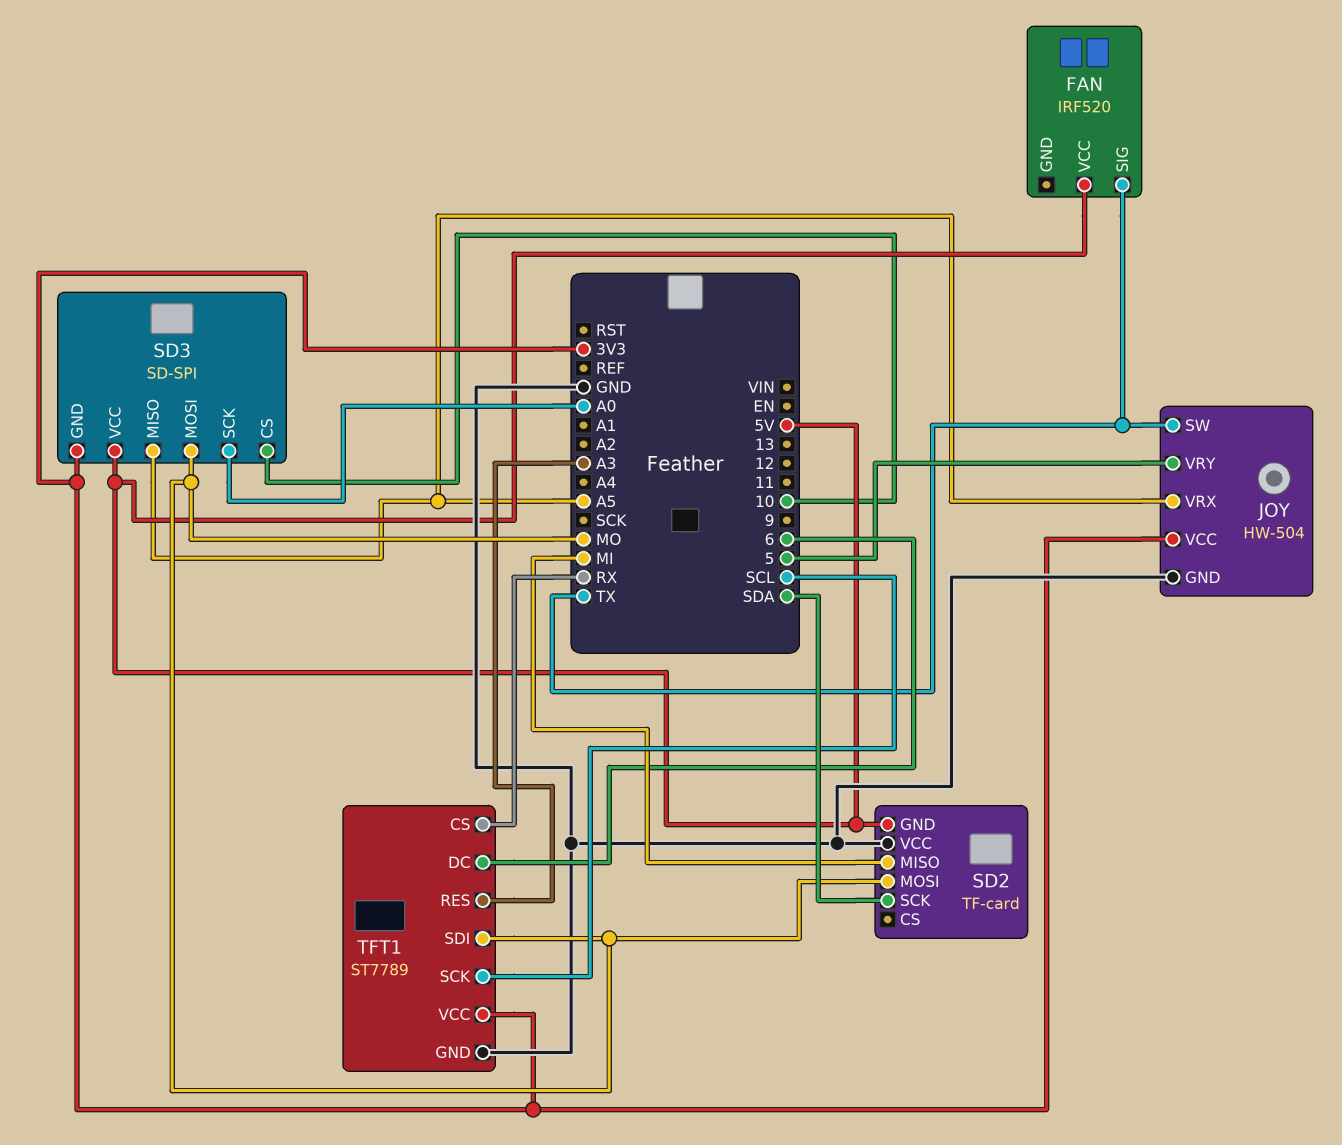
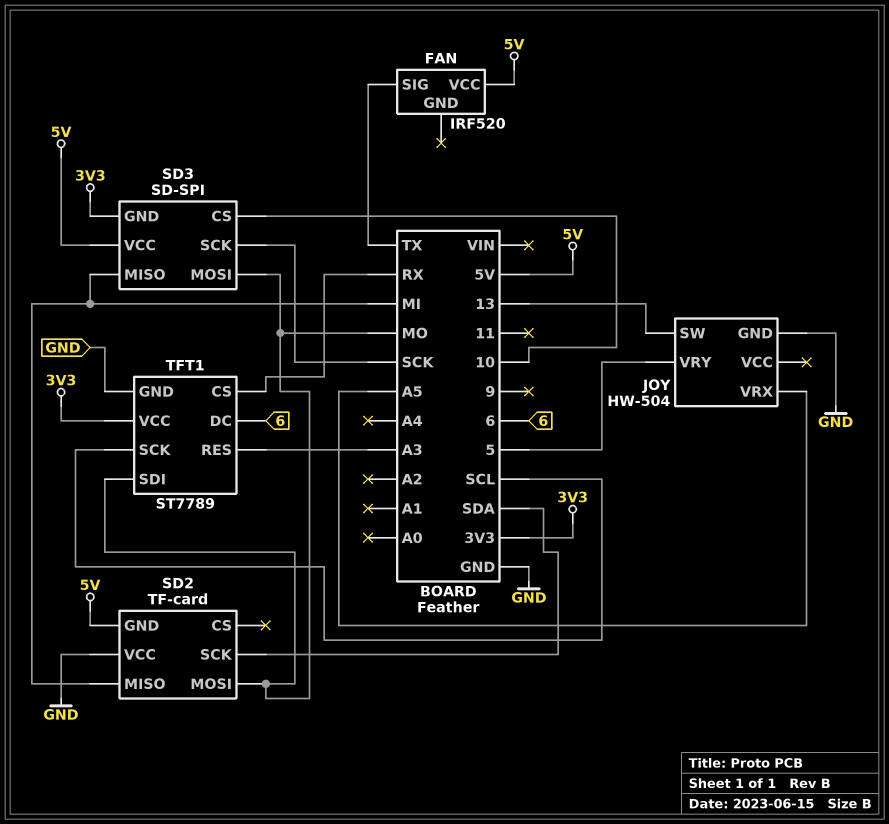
JOY pin SW: TX -> 13
JOY pin VCC: 3V3 -> none
SD3 pin MISO: A5 -> MI
SD3 pin SCK: A0 -> SCK

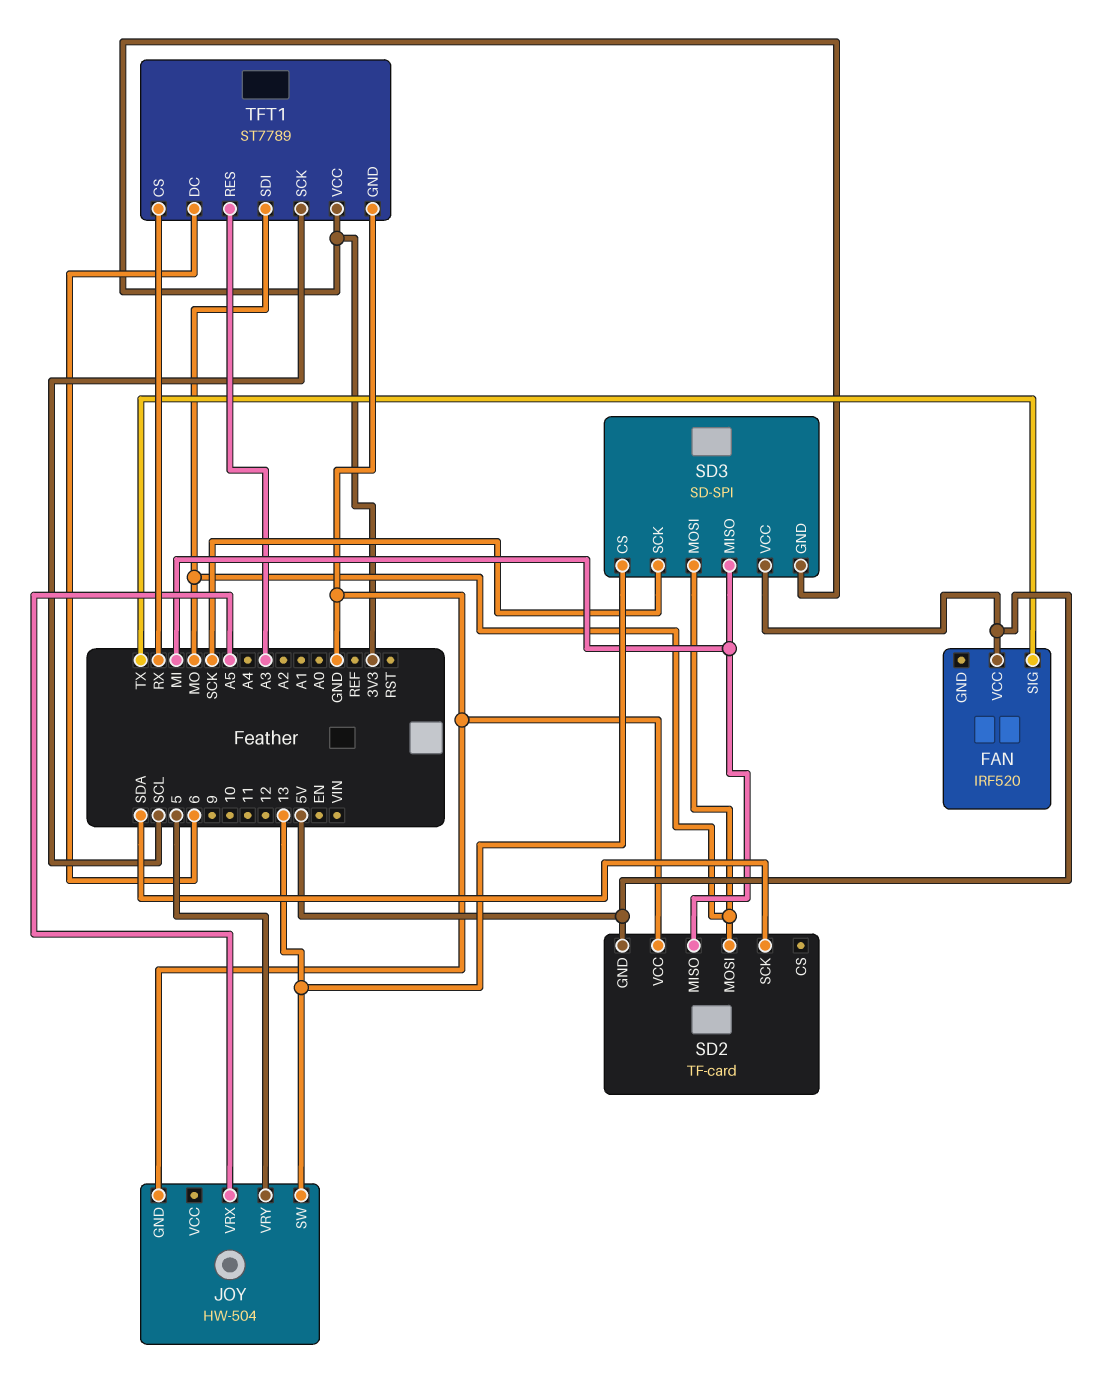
SD3 pin CS: 10 -> 13

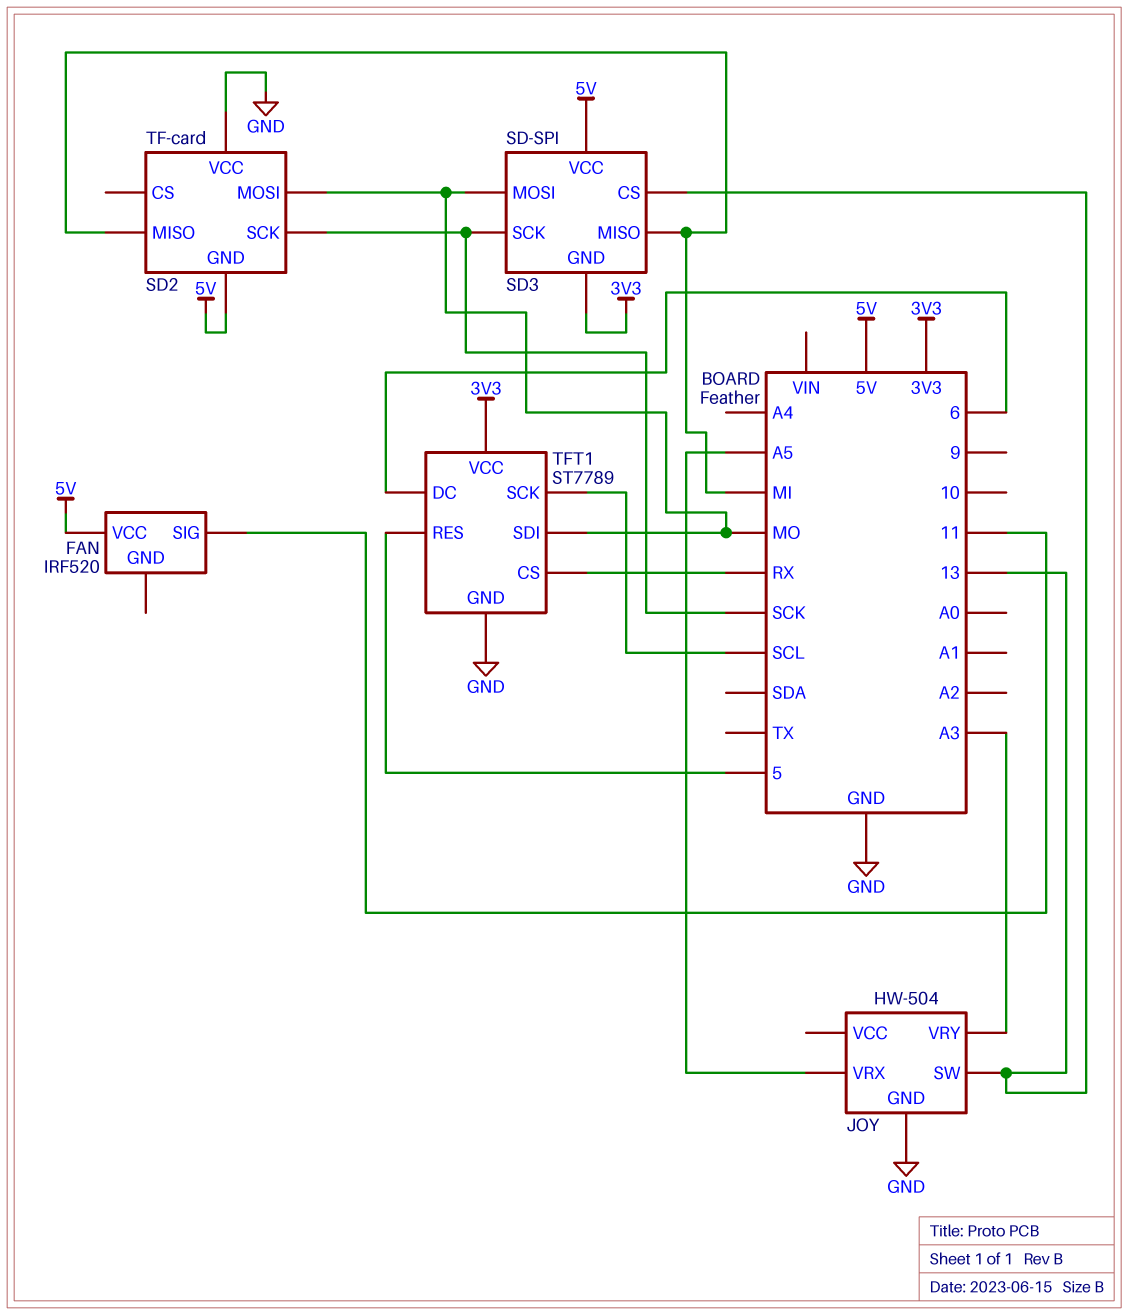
FAN pin SIG: TX -> 11
JOY pin VRY: 5 -> A3
SD2 pin SCK: SDA -> SCK
TFT1 pin RES: A3 -> 5

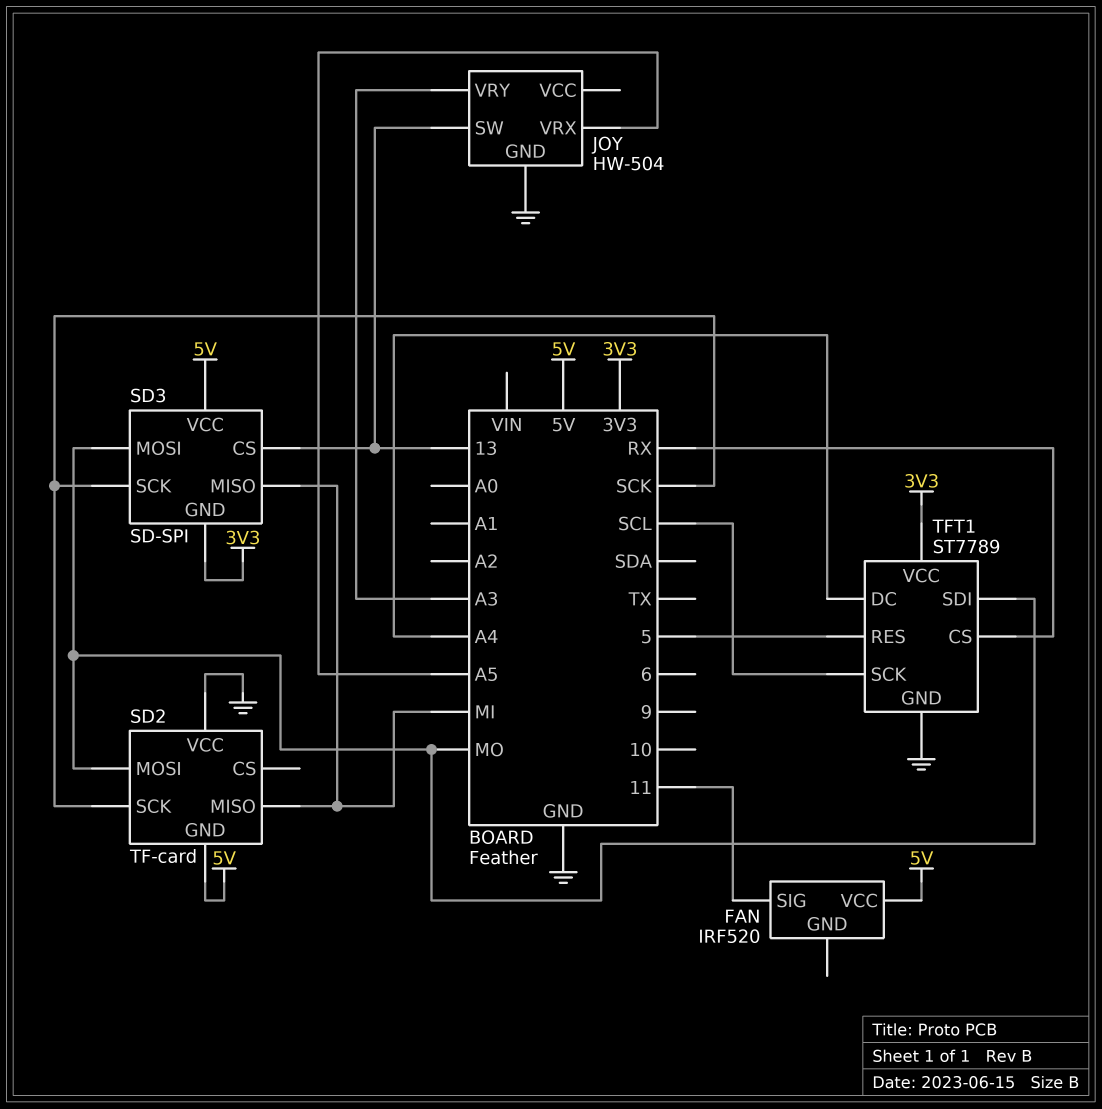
TFT1 pin DC: 6 -> A4

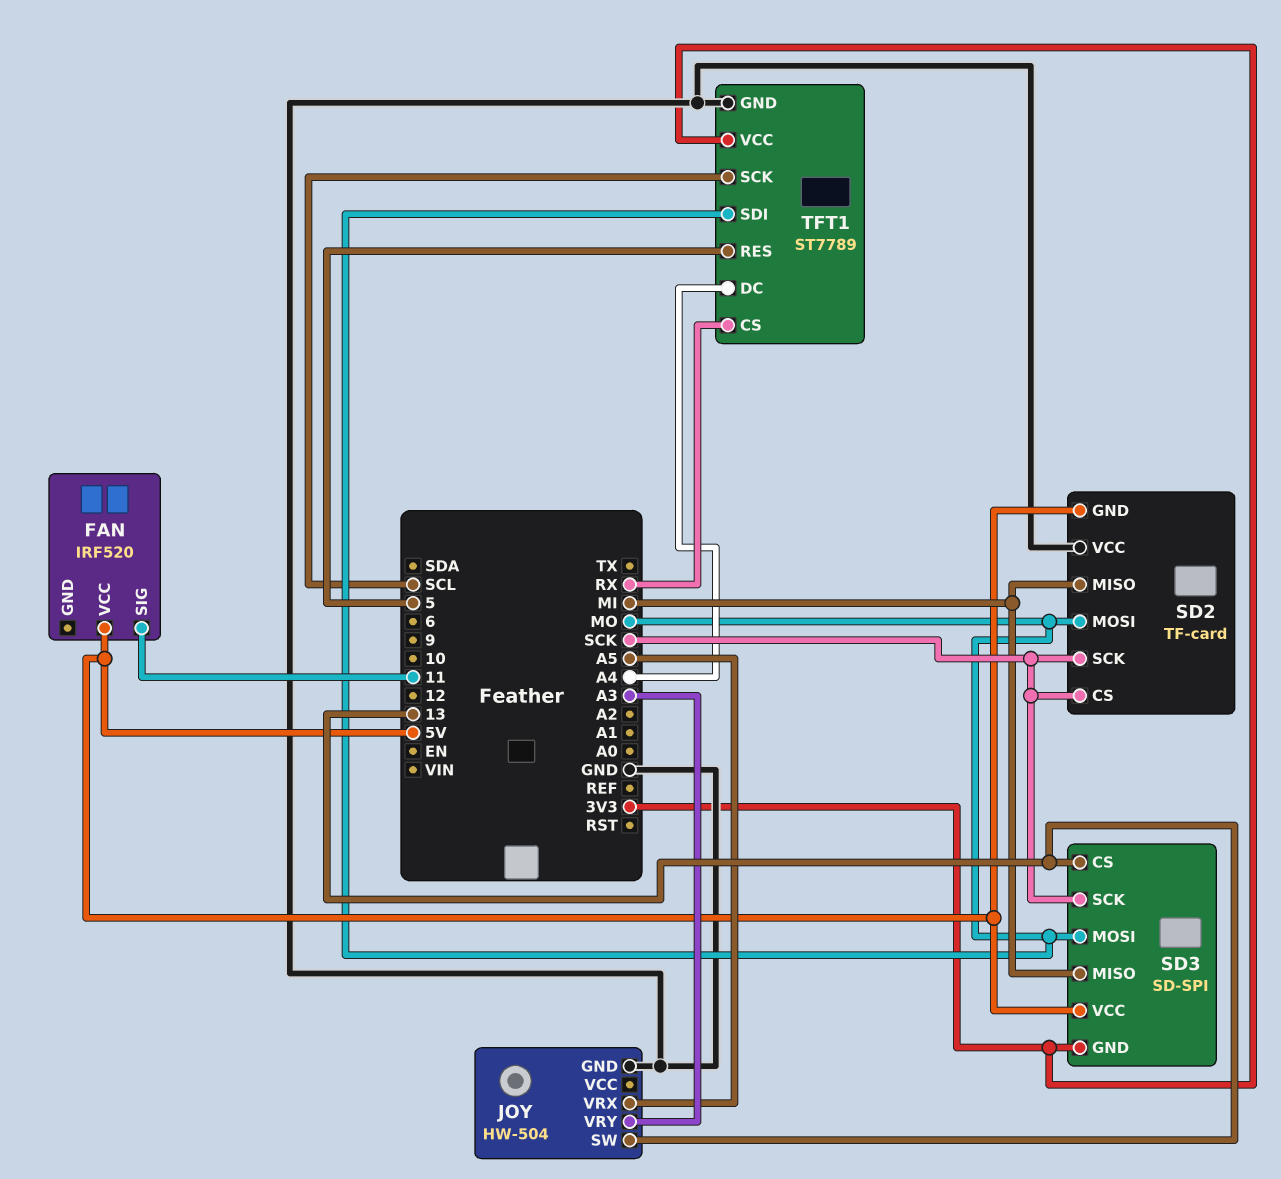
SD2 pin CS: none -> SCK

